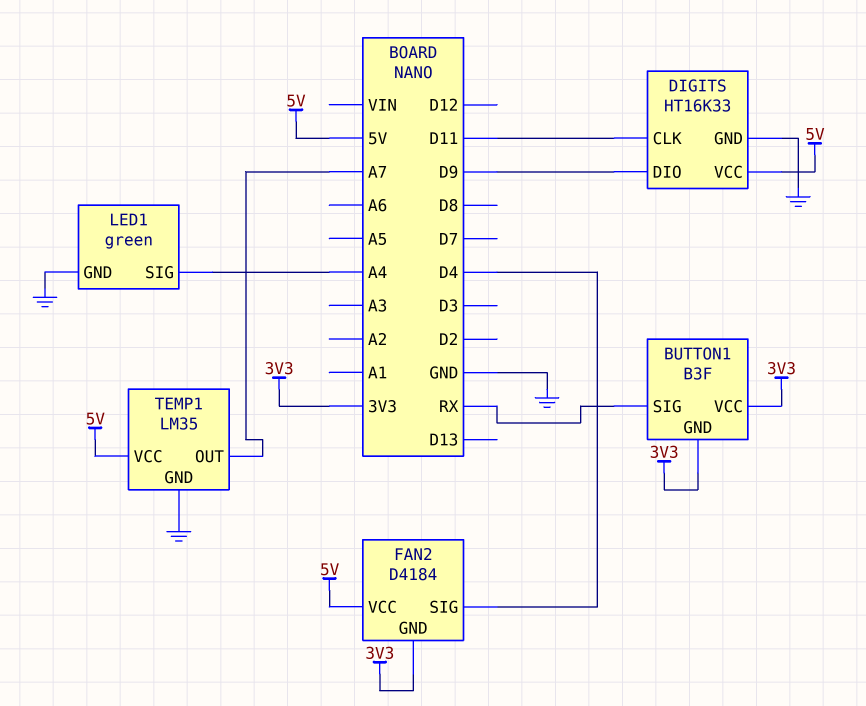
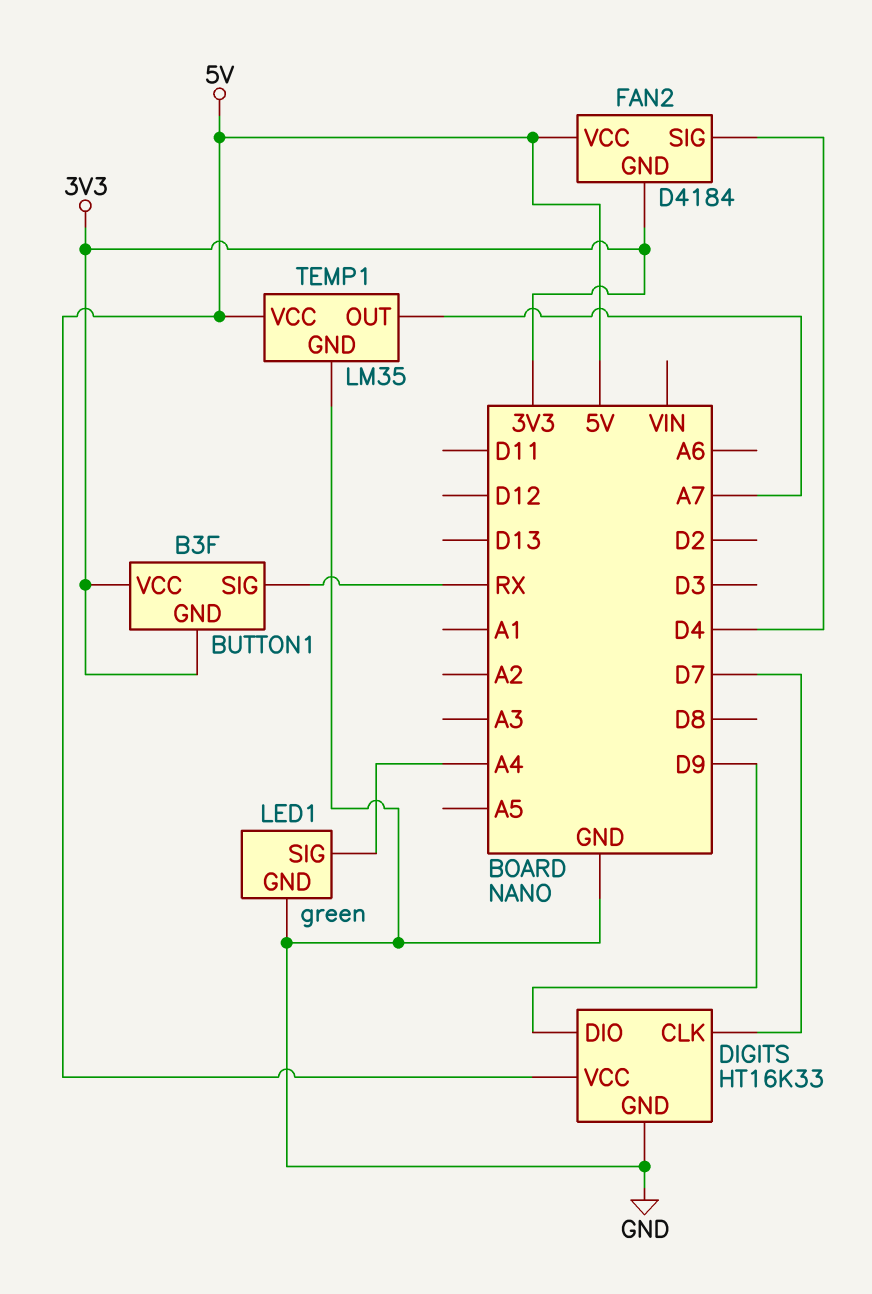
DIGITS pin CLK: D11 -> D7

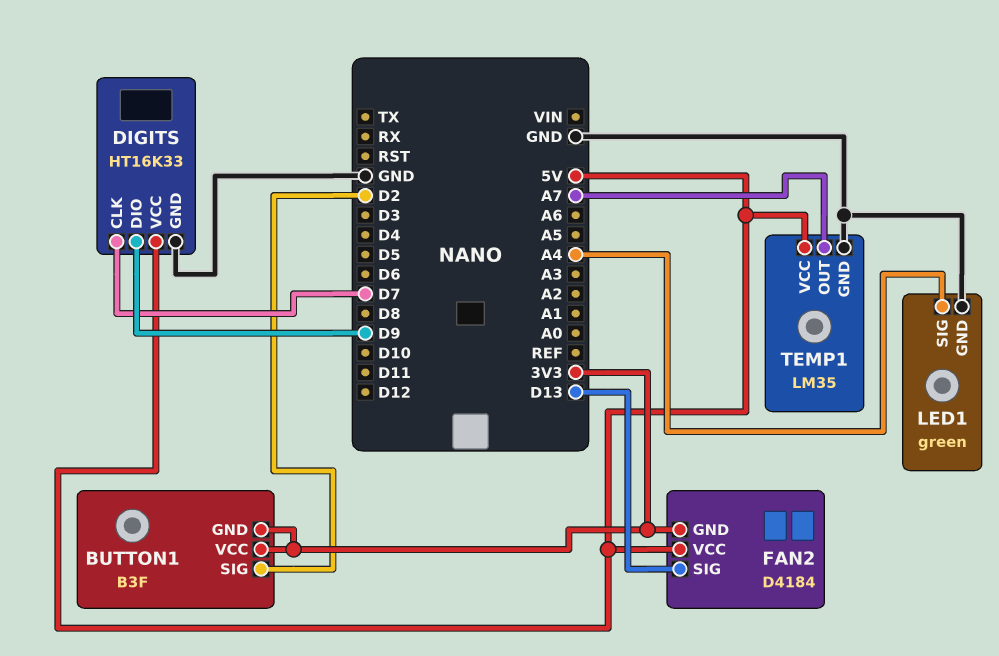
BUTTON1 pin SIG: RX -> D2
FAN2 pin SIG: D4 -> D13

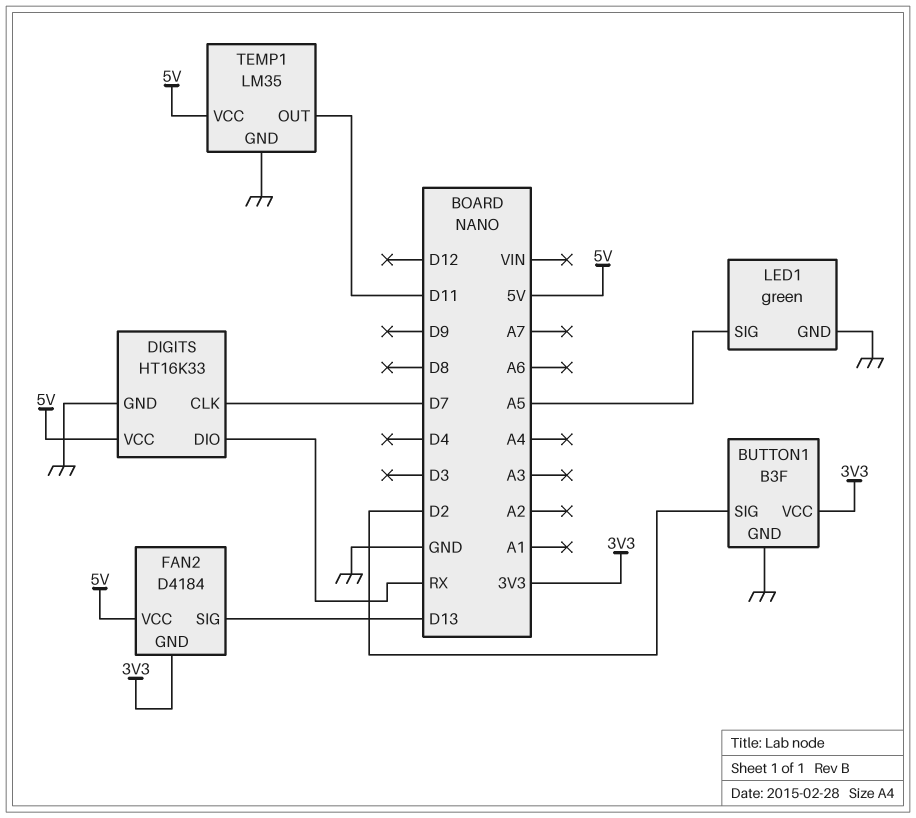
BUTTON1 pin GND: 3V3 -> GND
DIGITS pin DIO: D9 -> RX
LED1 pin SIG: A4 -> A5
TEMP1 pin OUT: A7 -> D11

